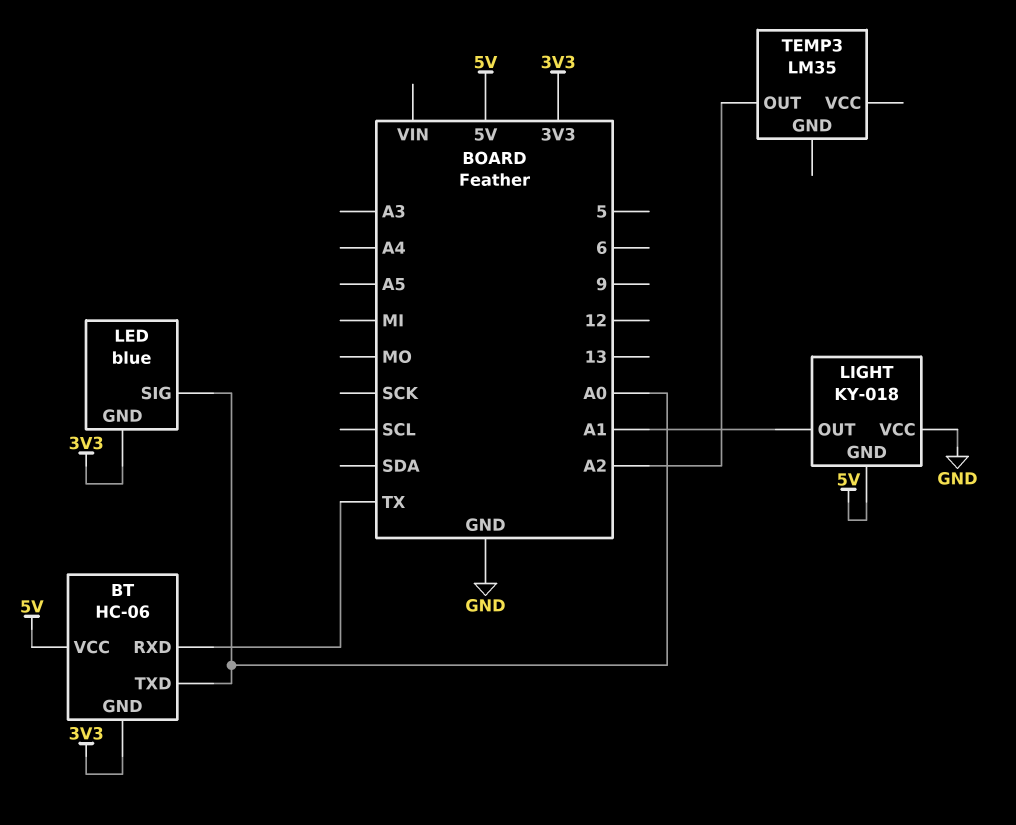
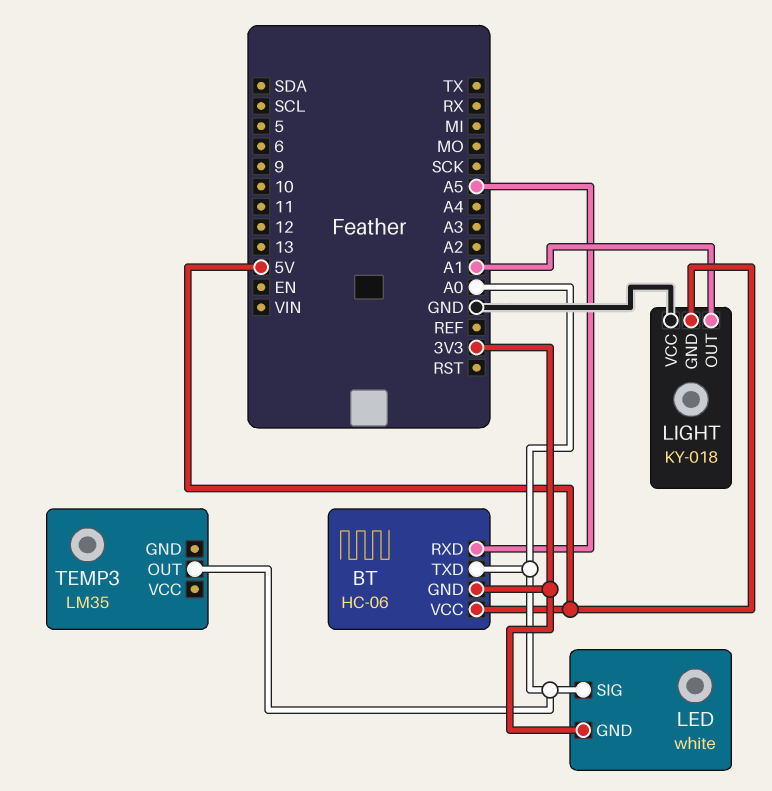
BT pin RXD: TX -> A5
LED: blue -> white
TEMP3 pin OUT: A2 -> A0

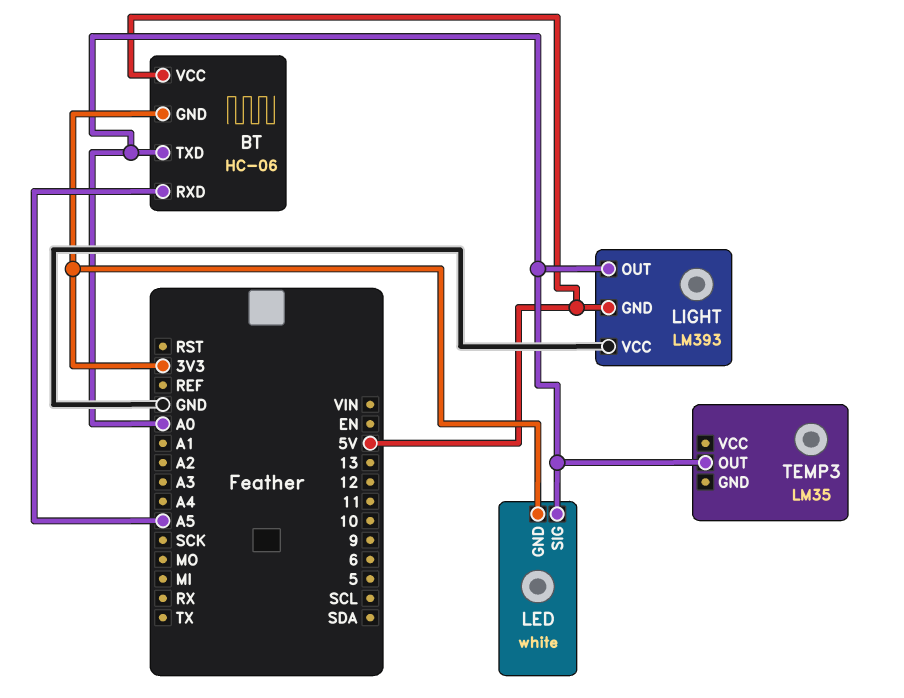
LIGHT: KY-018 -> LM393
LIGHT pin OUT: A1 -> A0

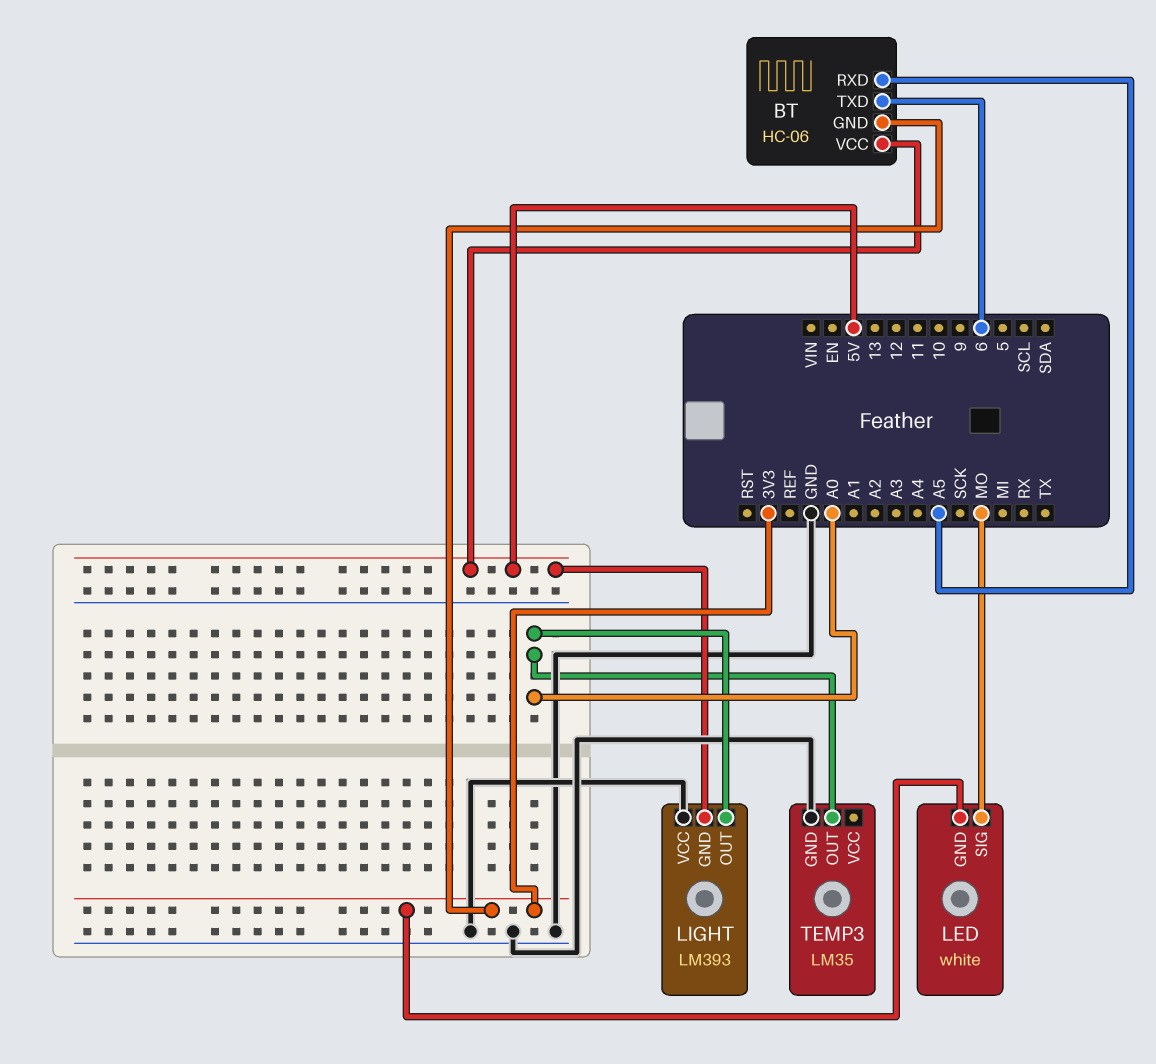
BT pin TXD: A0 -> 6
LED pin SIG: A0 -> MO
TEMP3 pin GND: none -> GND

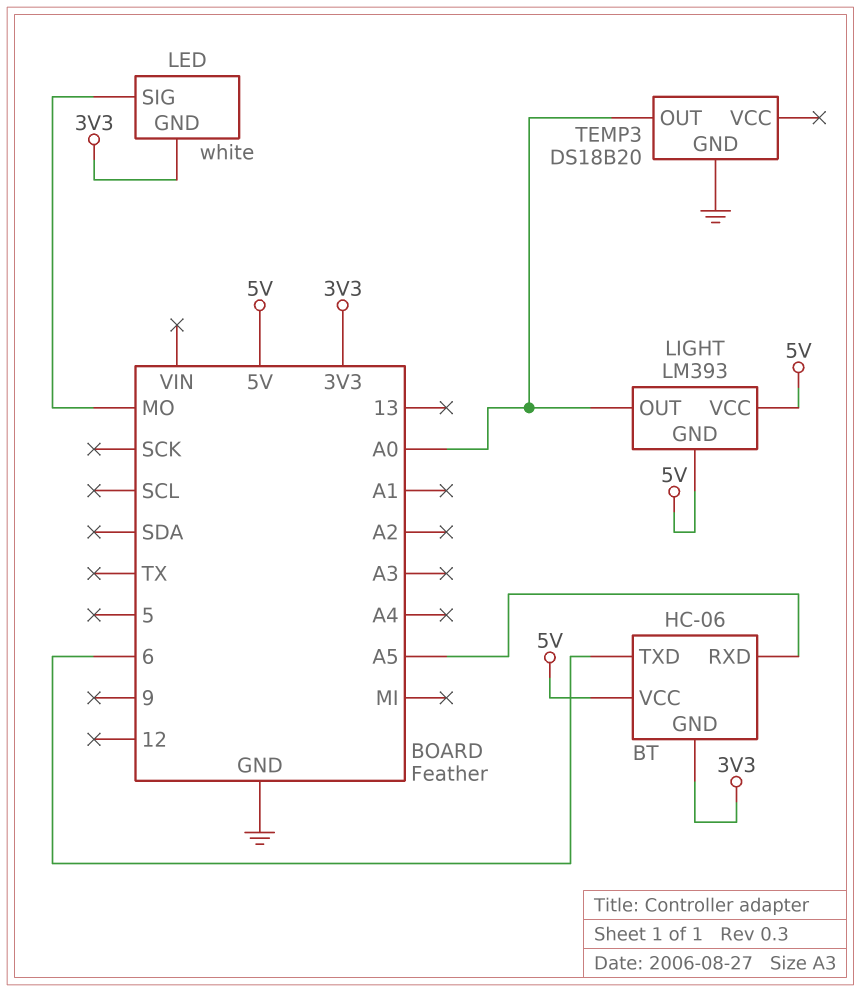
LIGHT pin VCC: GND -> 5V
TEMP3: LM35 -> DS18B20

